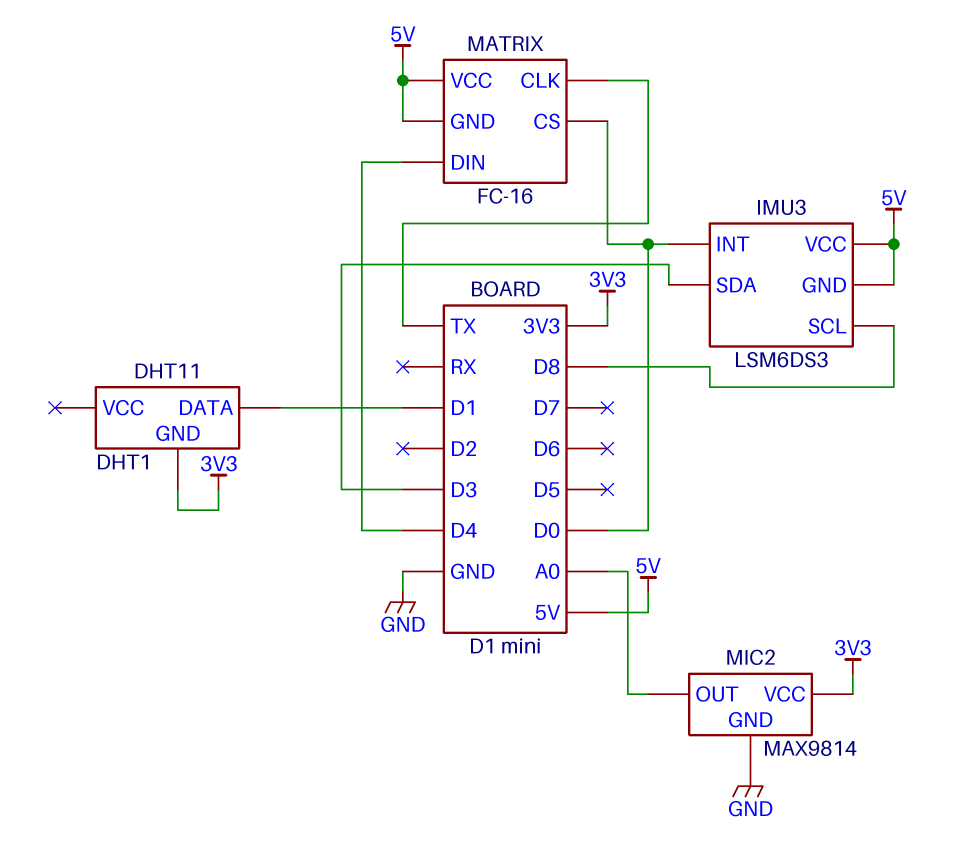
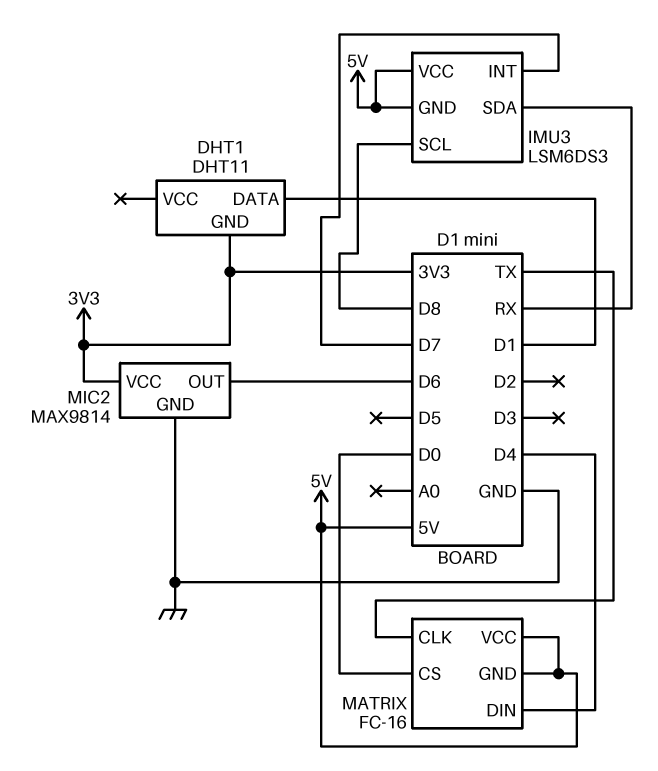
IMU3 pin INT: D0 -> D7
IMU3 pin SDA: D3 -> RX
MIC2 pin OUT: A0 -> D6

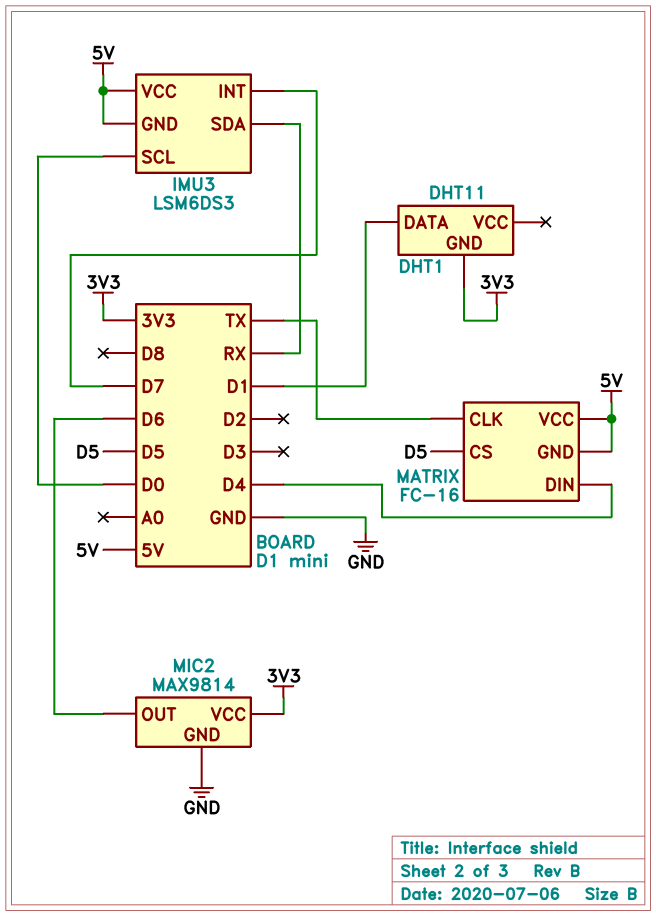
IMU3 pin SCL: D8 -> D0
MATRIX pin CS: D0 -> D5

